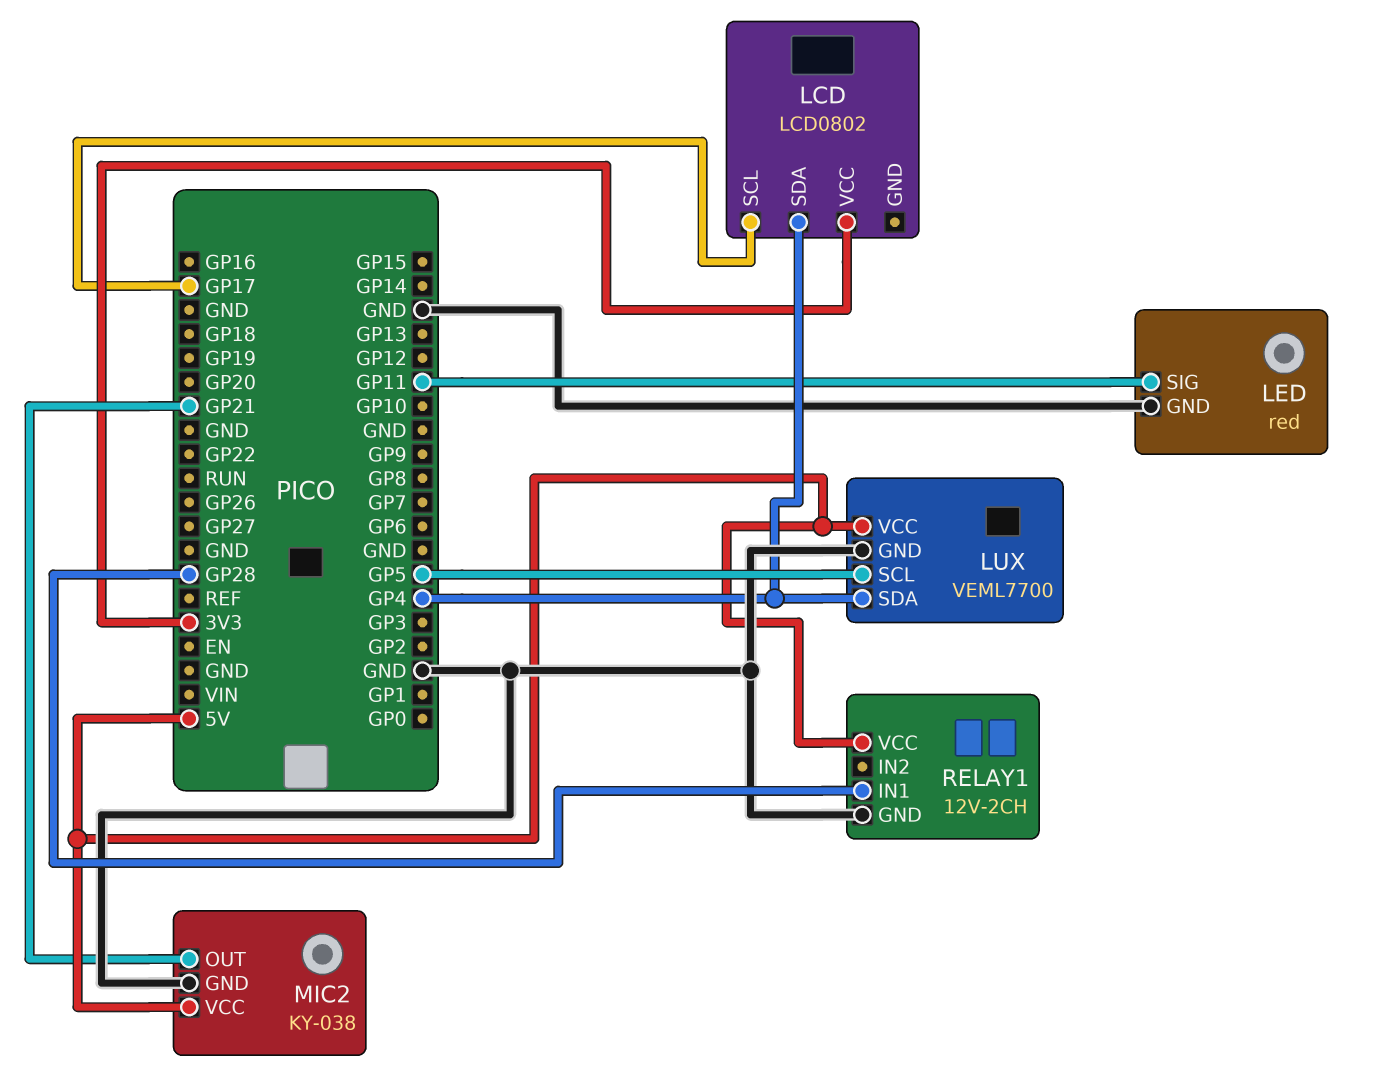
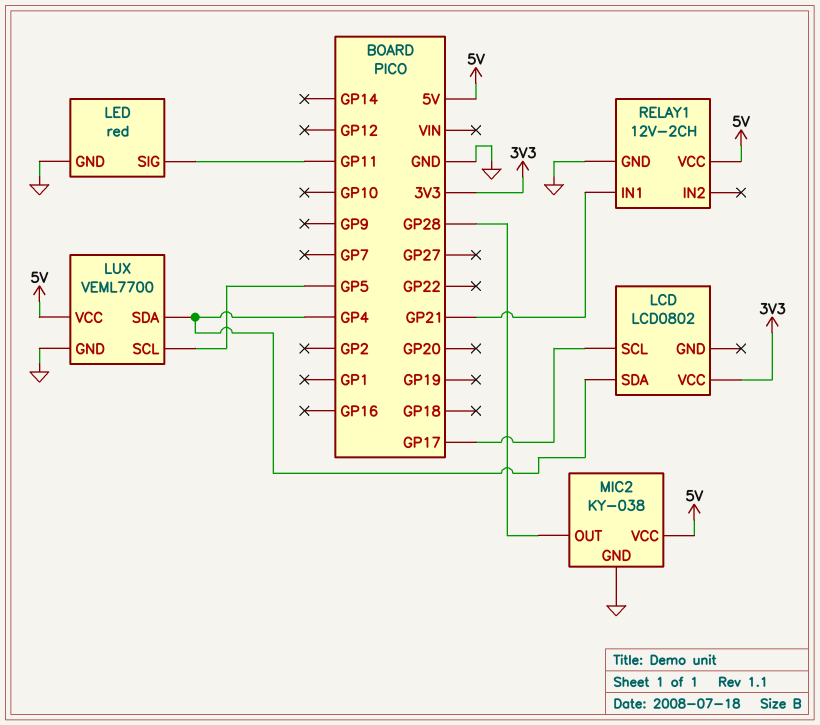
MIC2 pin OUT: GP21 -> GP28
RELAY1 pin IN1: GP28 -> GP21

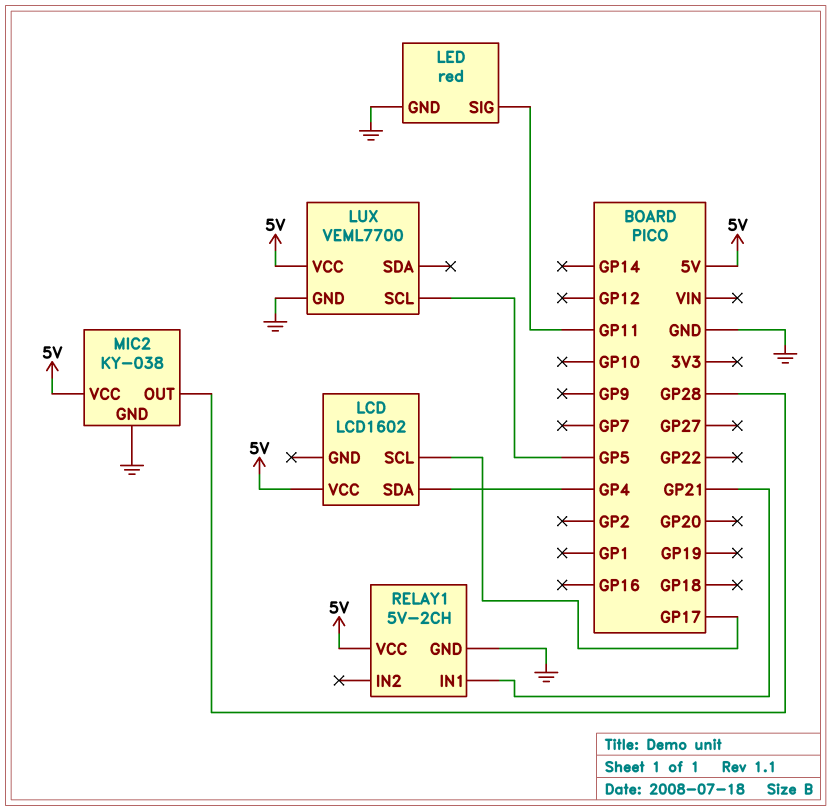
LCD: LCD0802 -> LCD1602
LCD pin VCC: 3V3 -> 5V
LUX pin SDA: GP4 -> none
RELAY1: 12V-2CH -> 5V-2CH

